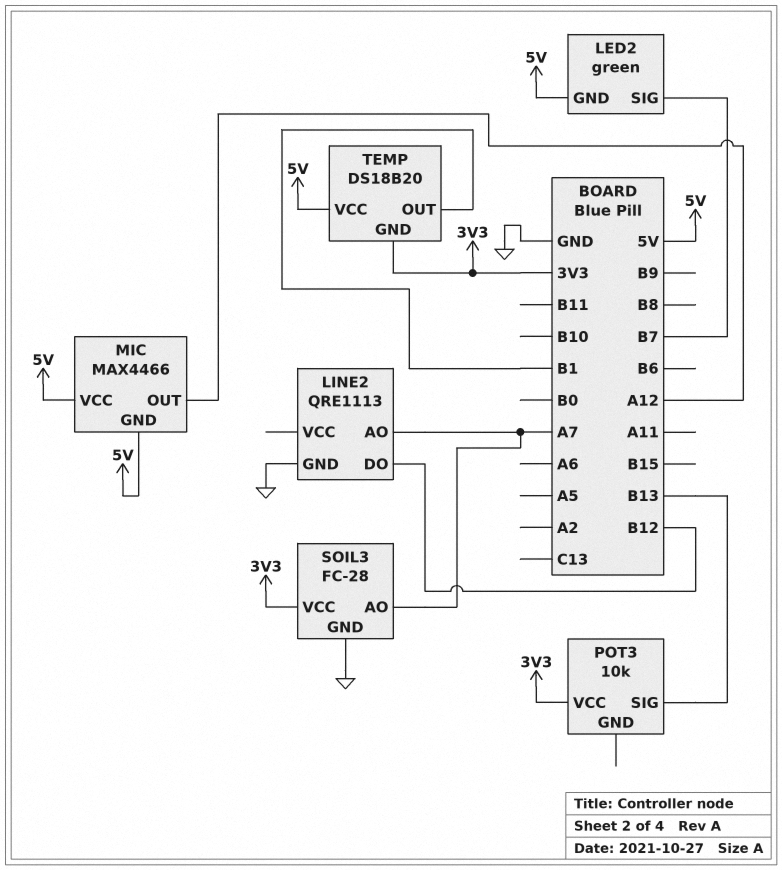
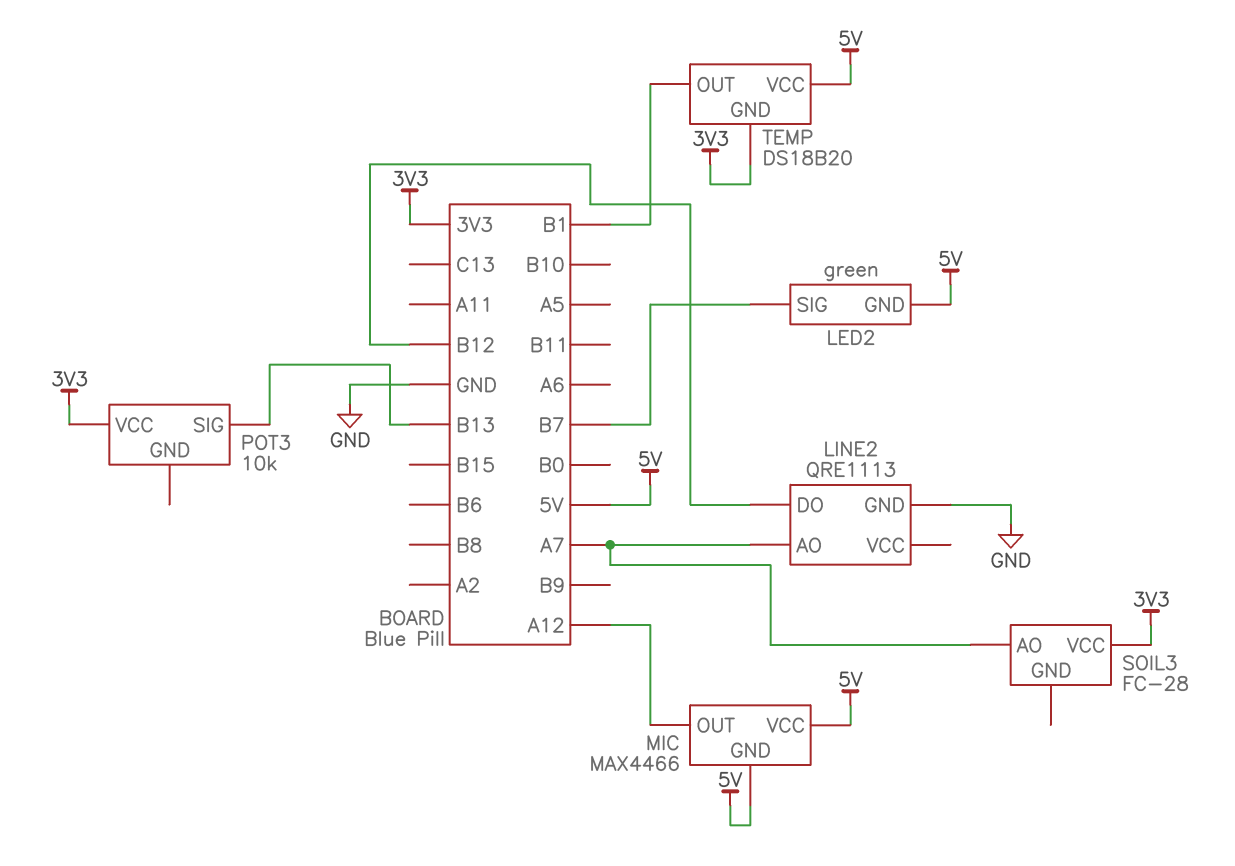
SOIL3 pin GND: GND -> none

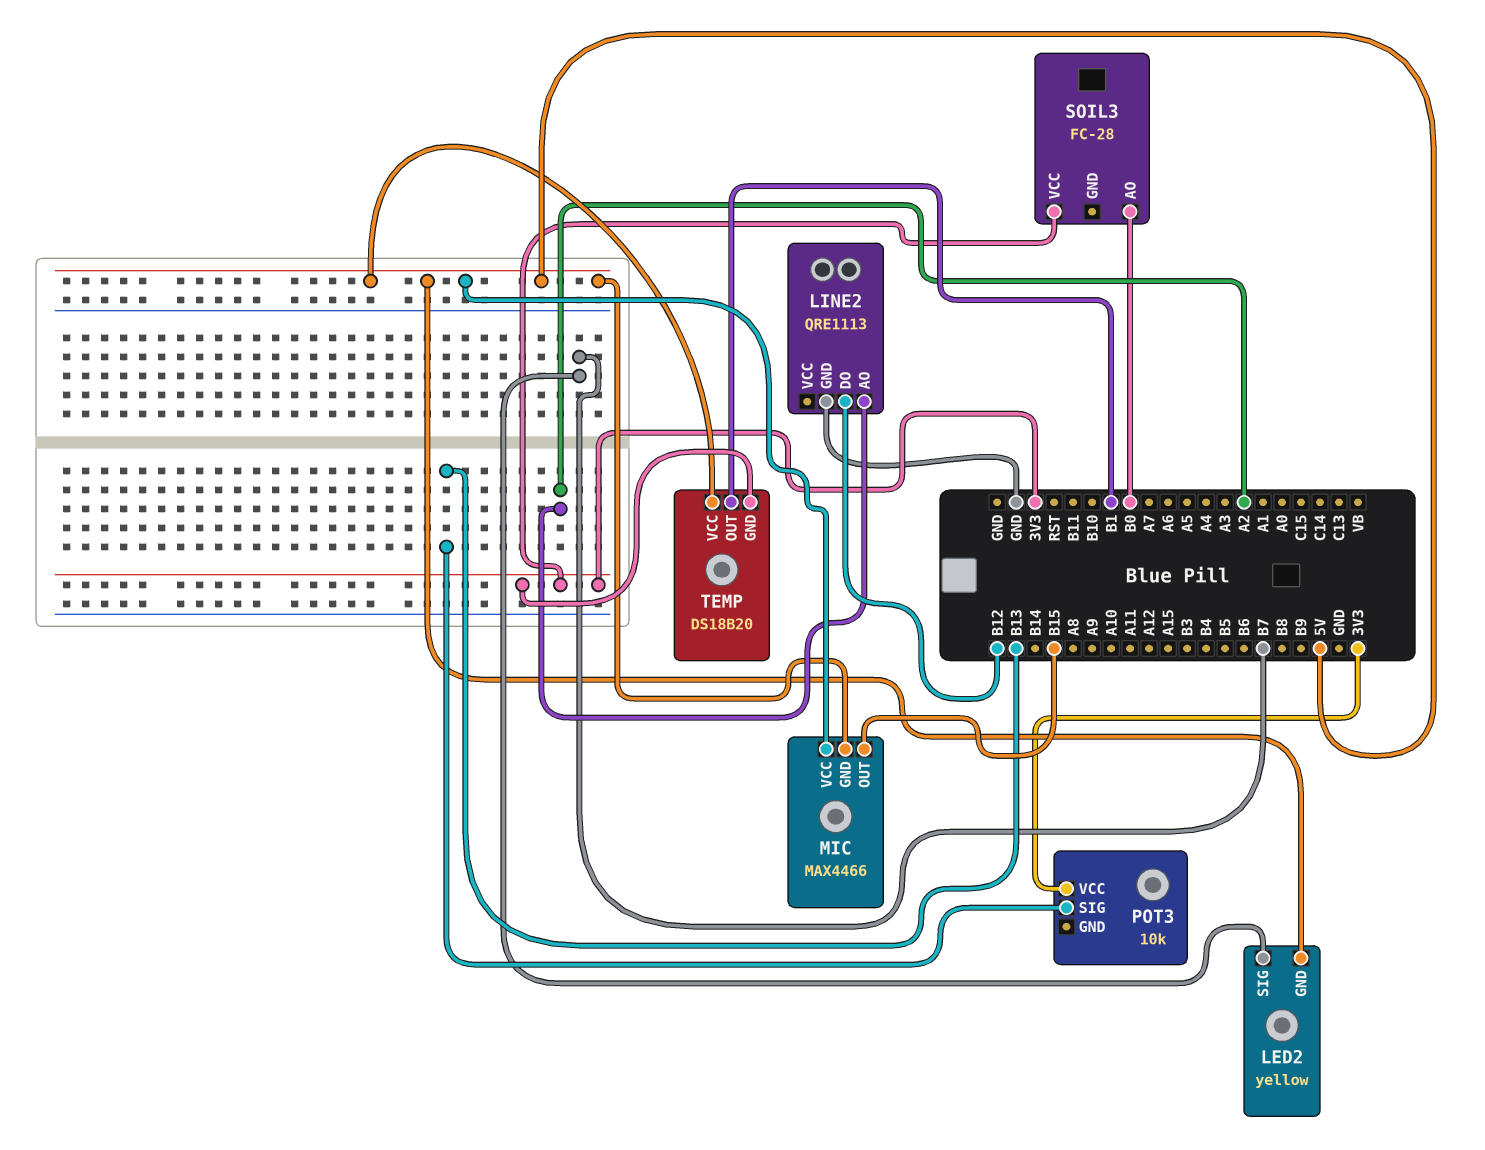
LED2: green -> yellow
LINE2 pin AO: A7 -> A2
MIC pin OUT: A12 -> B15
SOIL3 pin AO: A7 -> B0

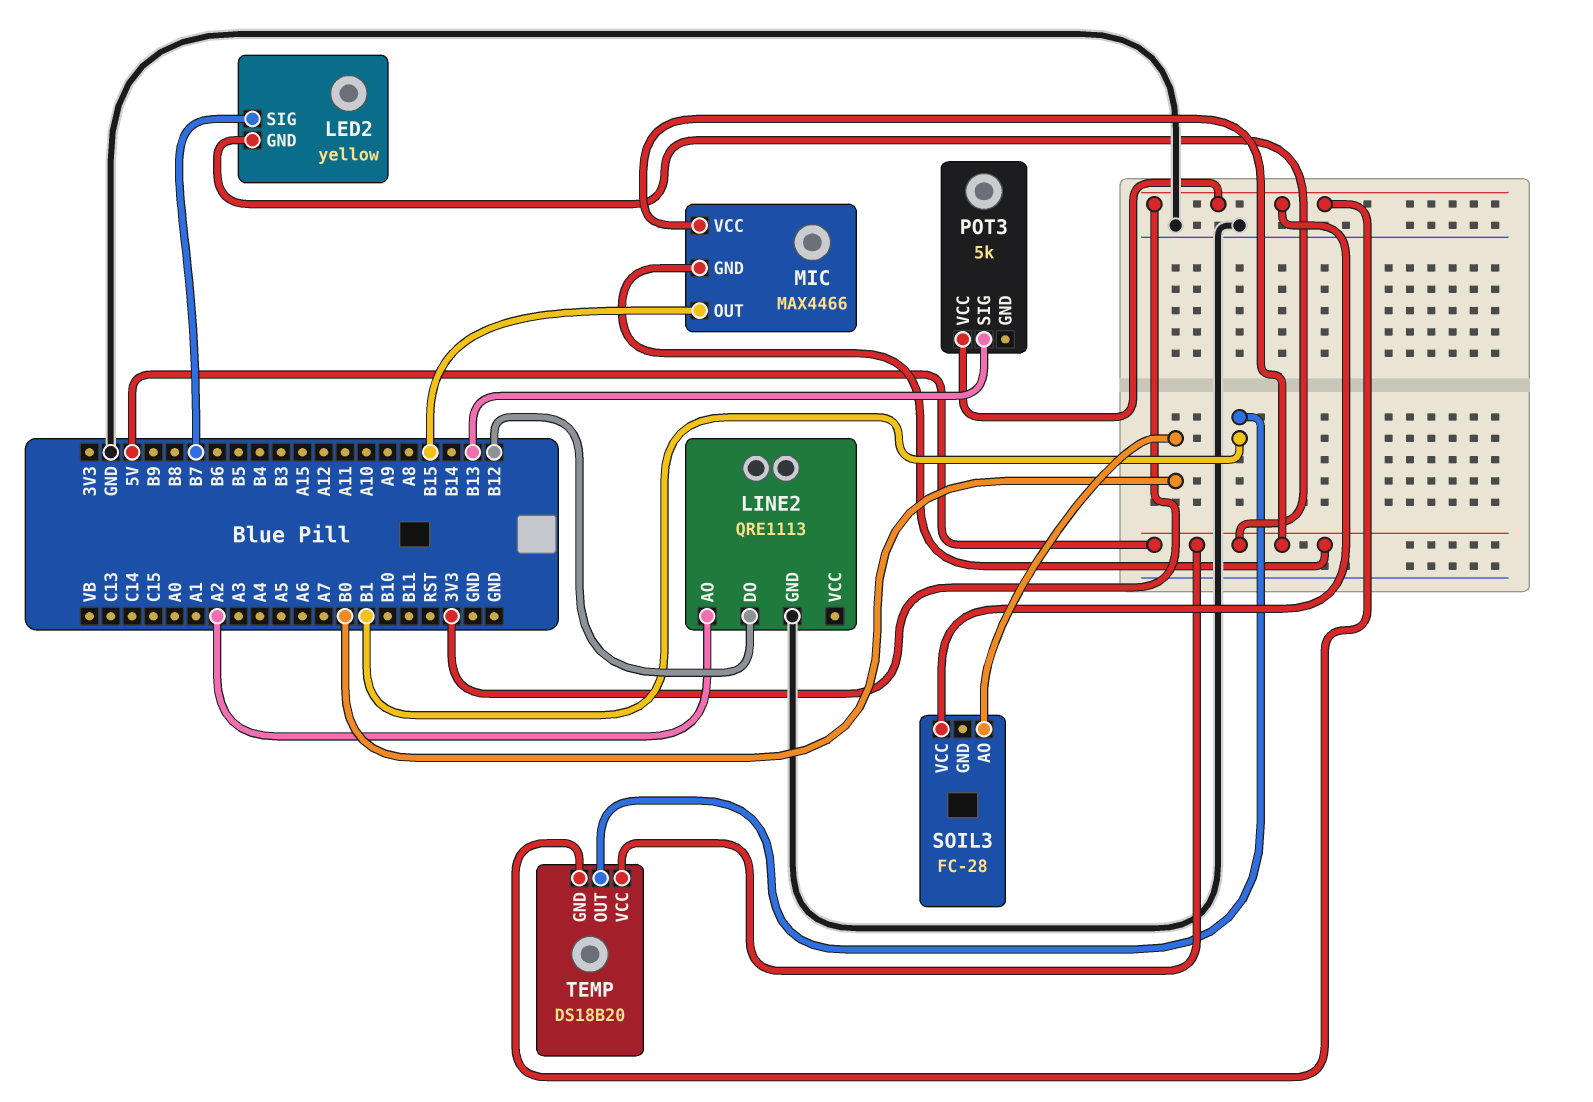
POT3: 10k -> 5k

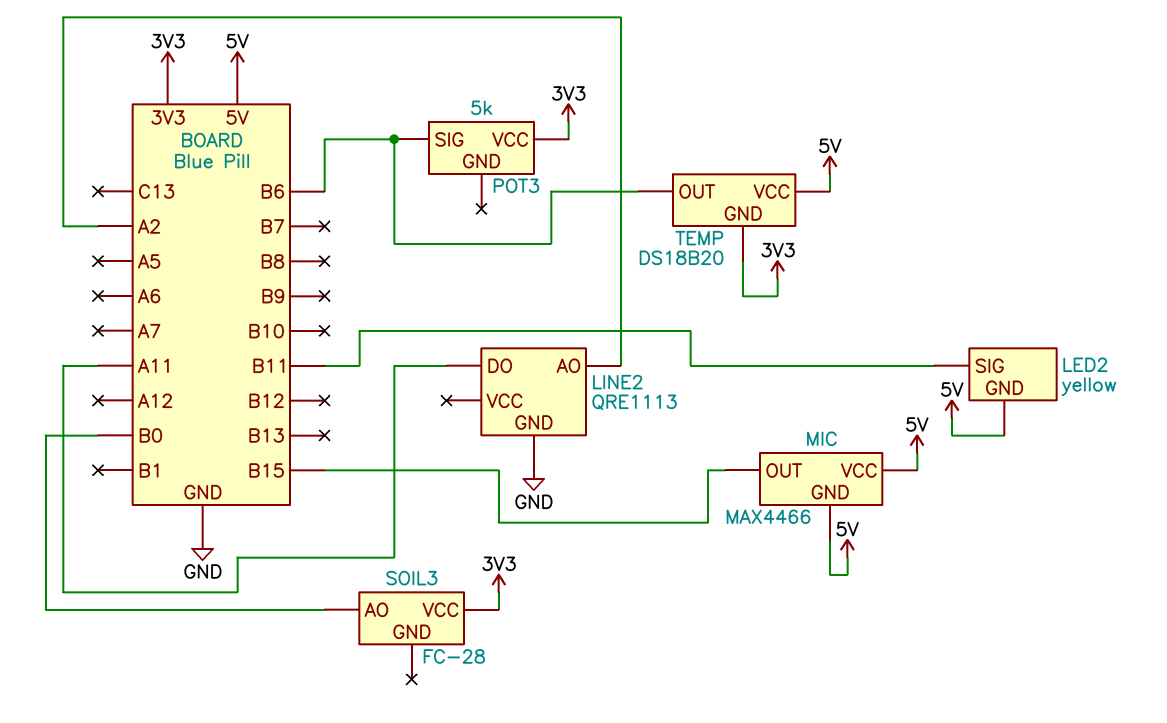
LED2 pin SIG: B7 -> B11
LINE2 pin DO: B12 -> A11
POT3 pin SIG: B13 -> B6
TEMP pin OUT: B1 -> B6

